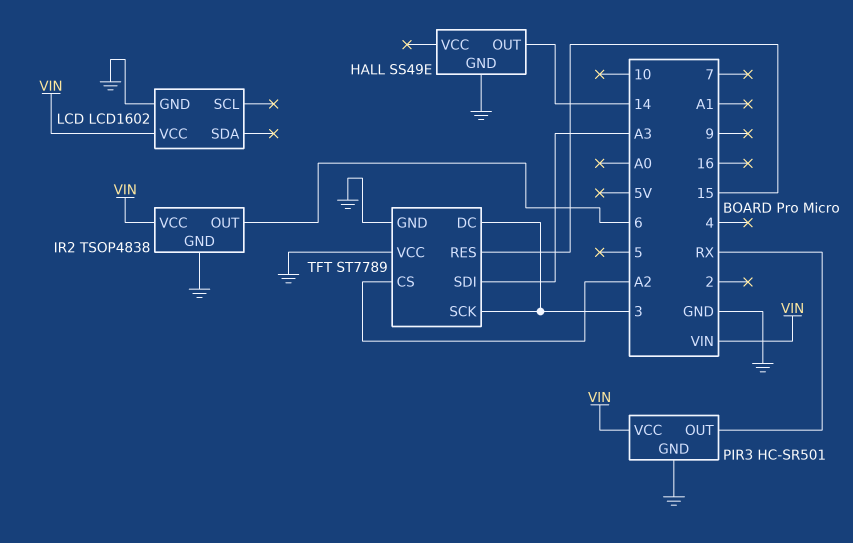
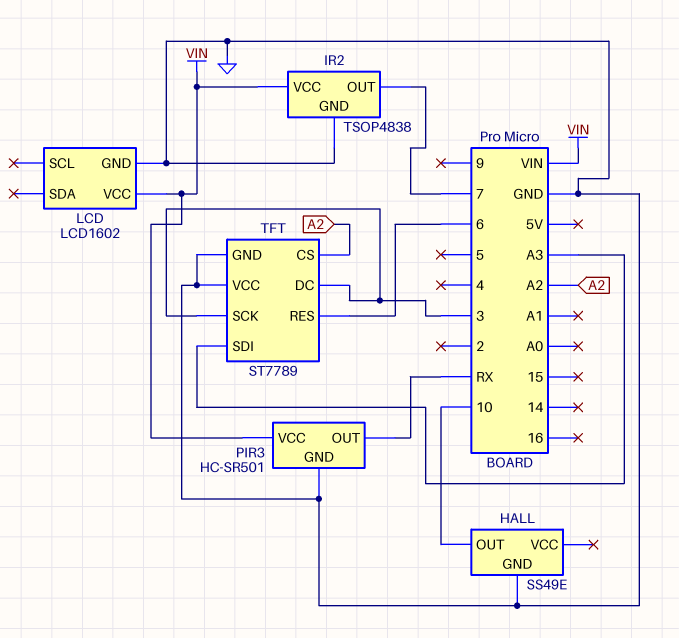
HALL pin OUT: 14 -> 10
IR2 pin OUT: 6 -> 7
TFT pin RES: 15 -> 6

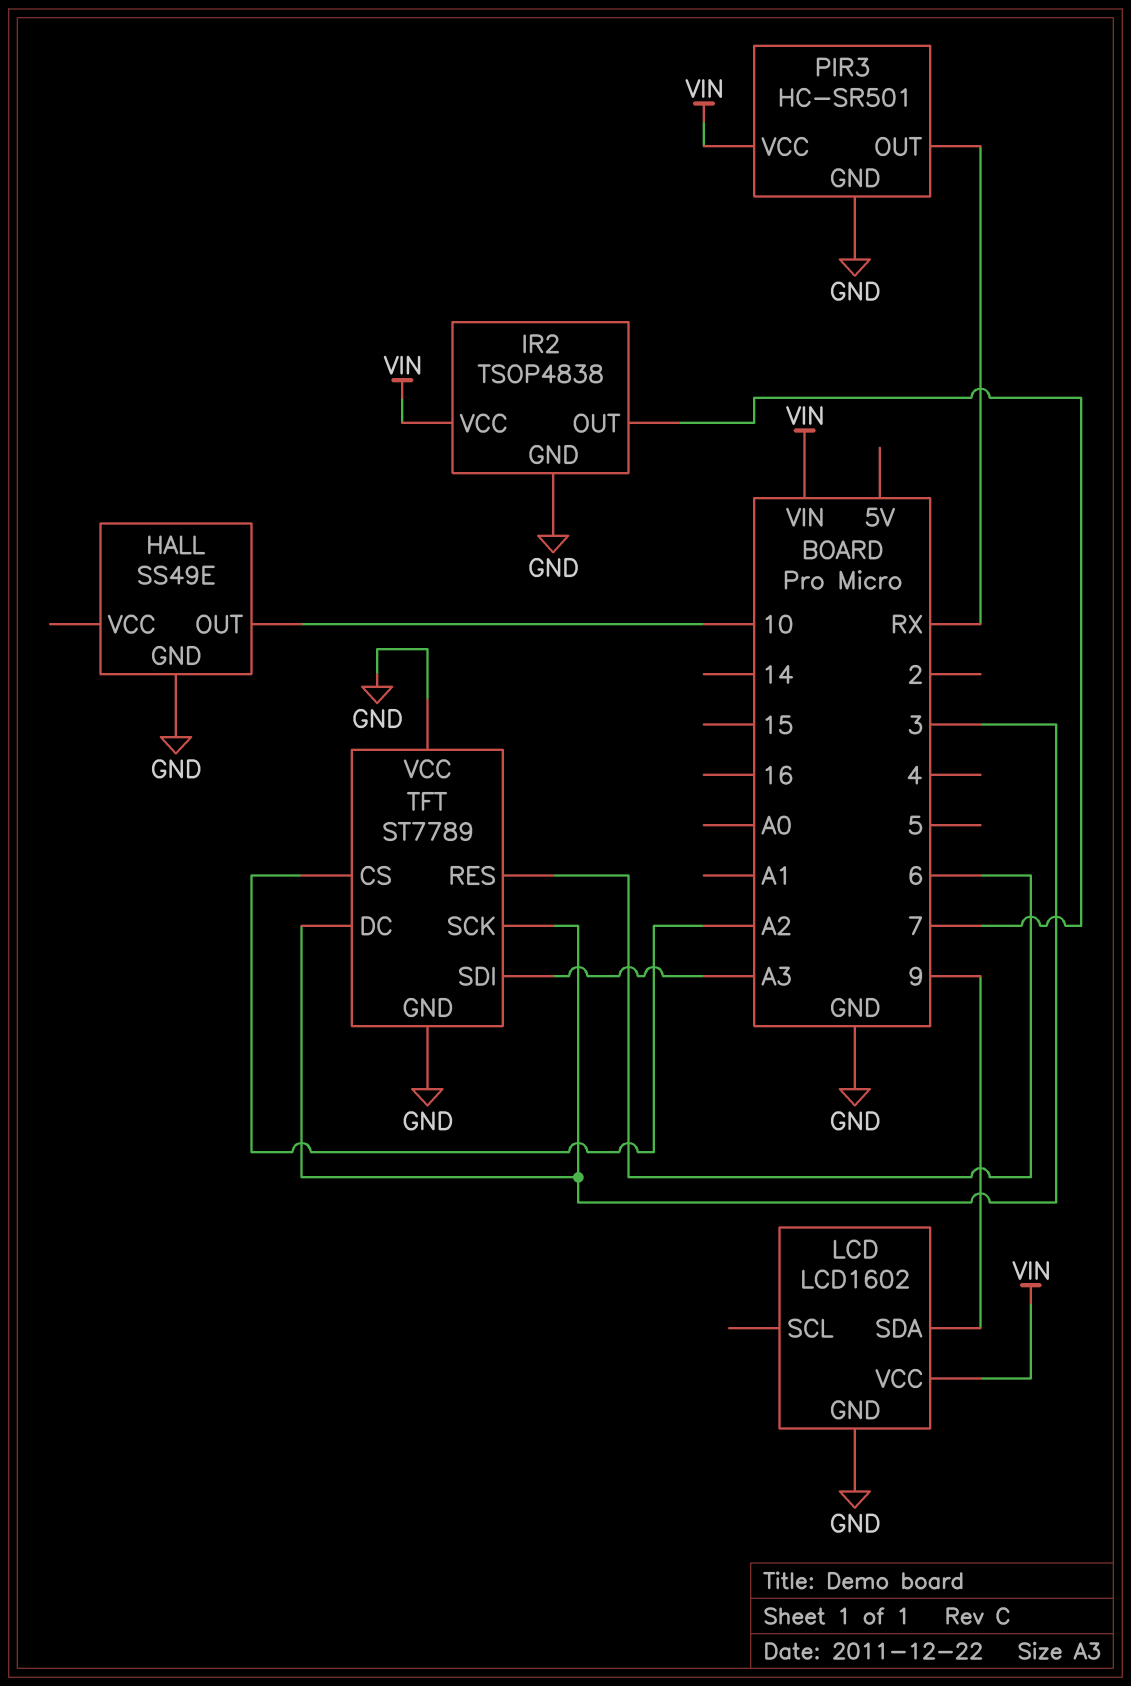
LCD pin SDA: none -> 9

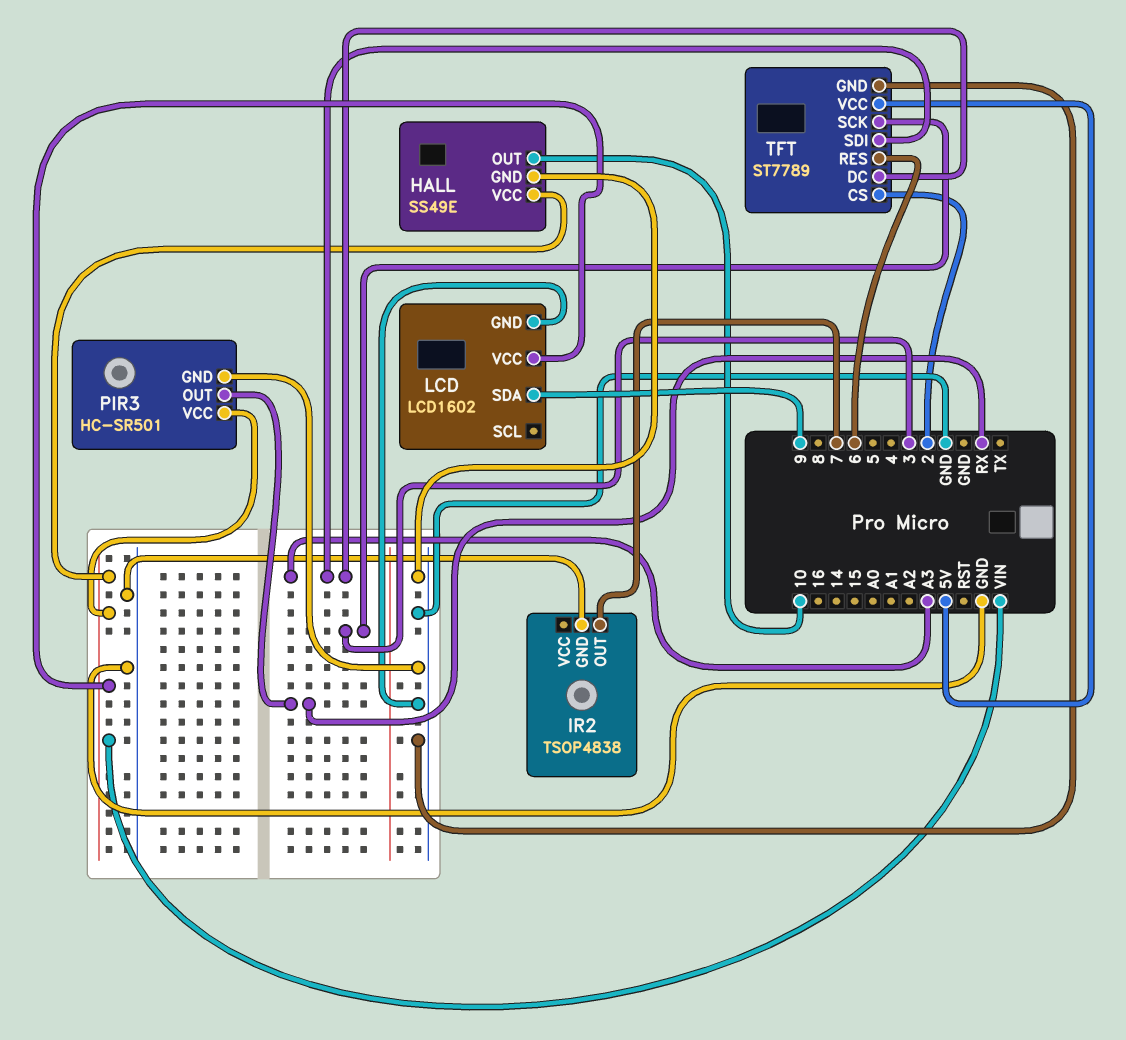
HALL pin VCC: none -> VIN
IR2 pin VCC: VIN -> none
TFT pin CS: A2 -> 2
TFT pin DC: 3 -> A3
TFT pin VCC: GND -> 5V

